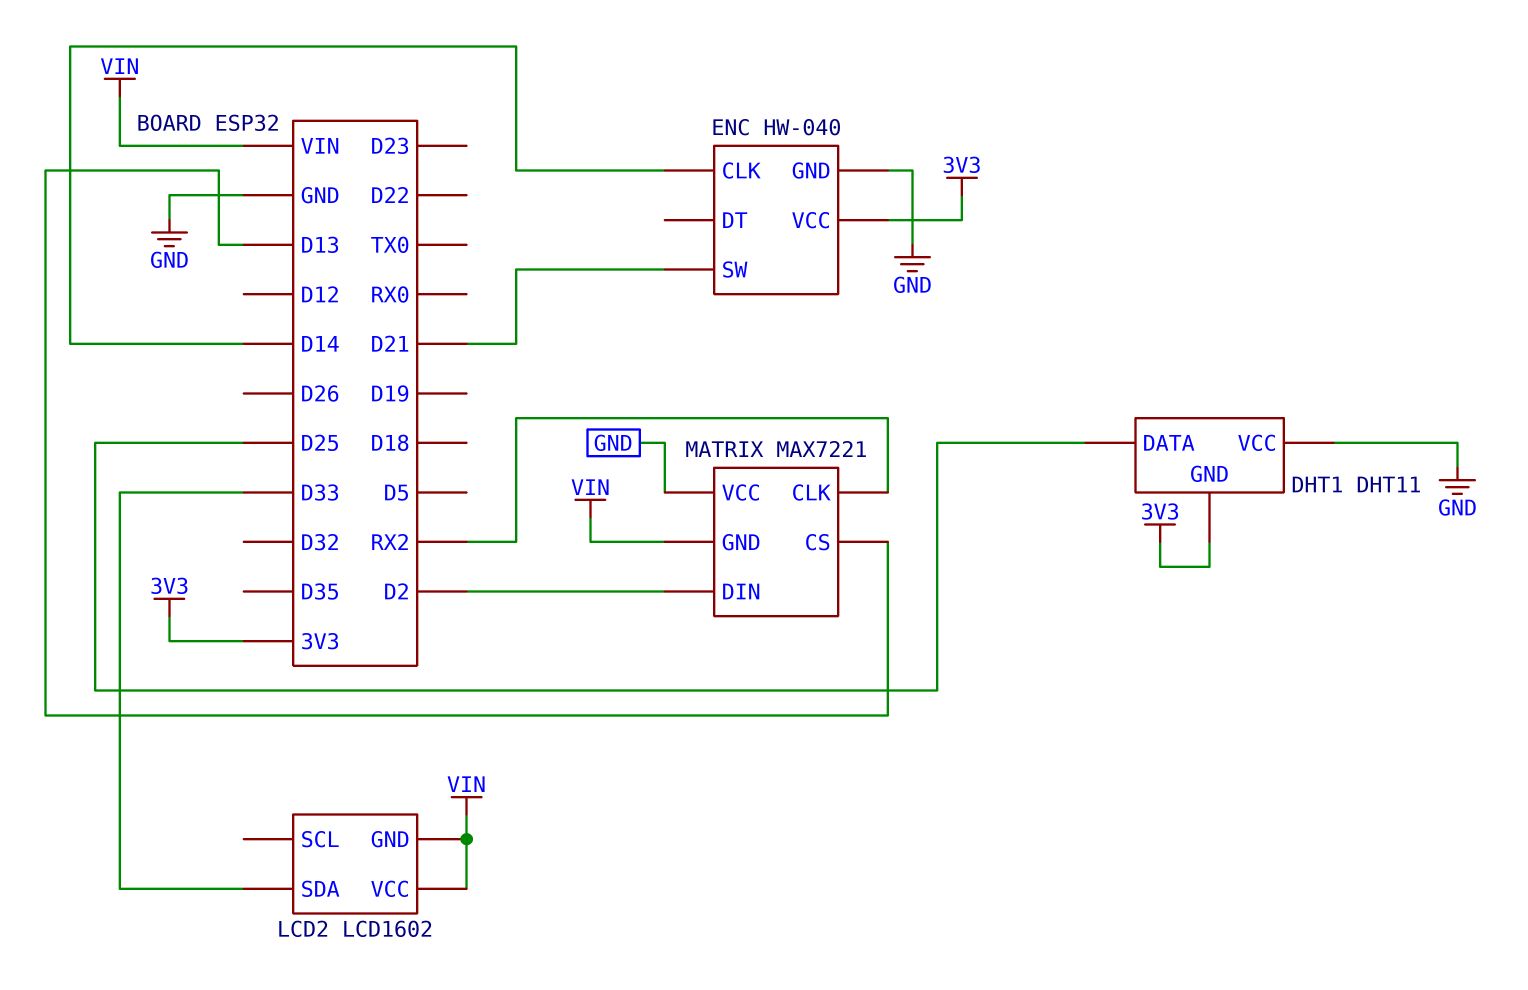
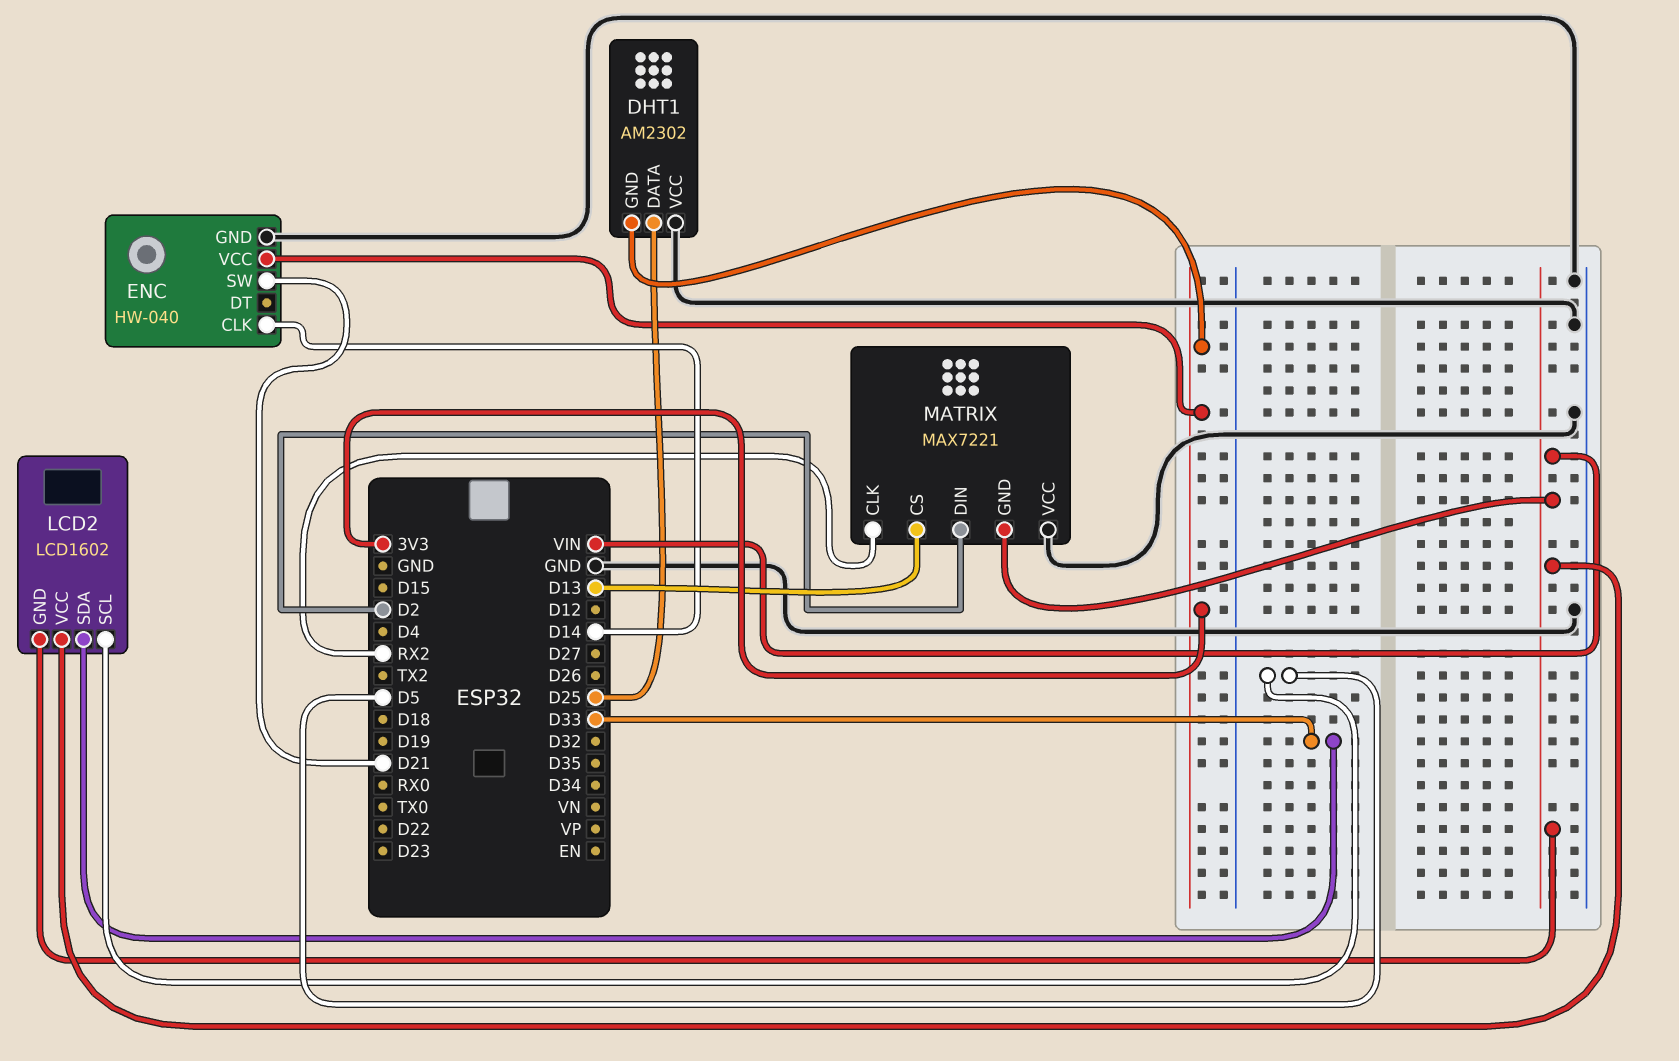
DHT1: DHT11 -> AM2302
LCD2 pin SCL: none -> D5

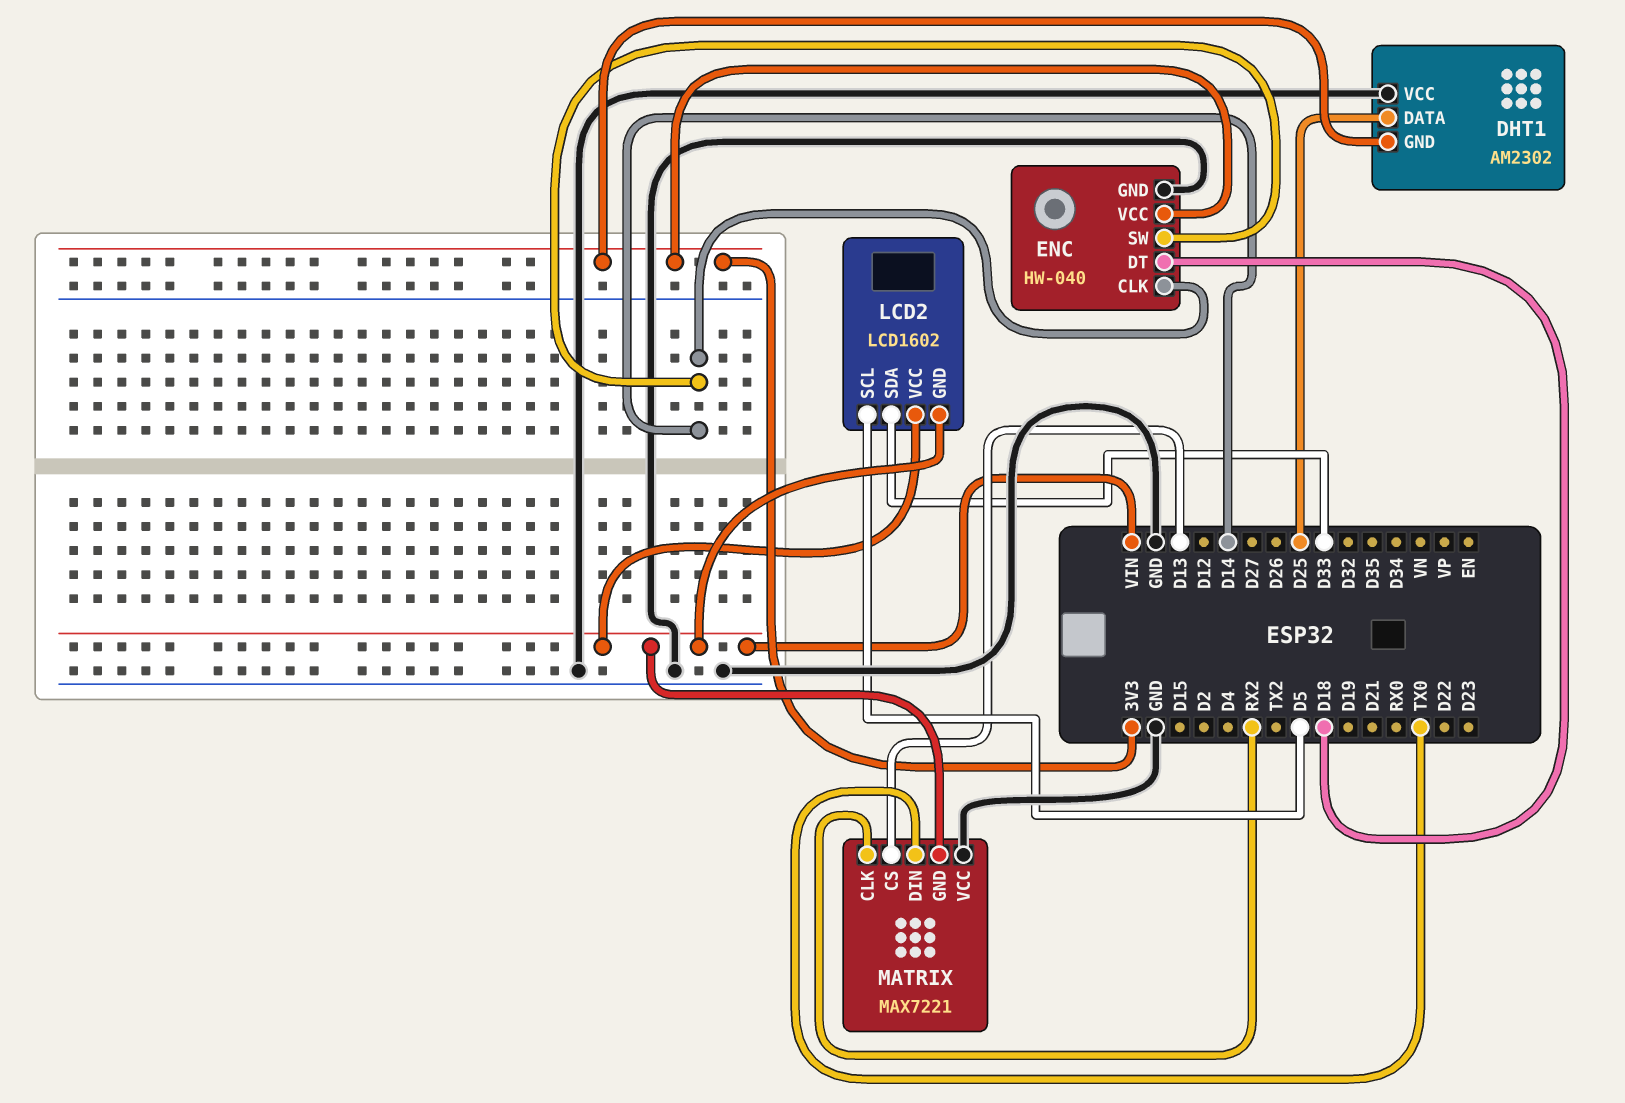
ENC pin DT: none -> D18
ENC pin SW: D21 -> D14
MATRIX pin DIN: D2 -> TX0

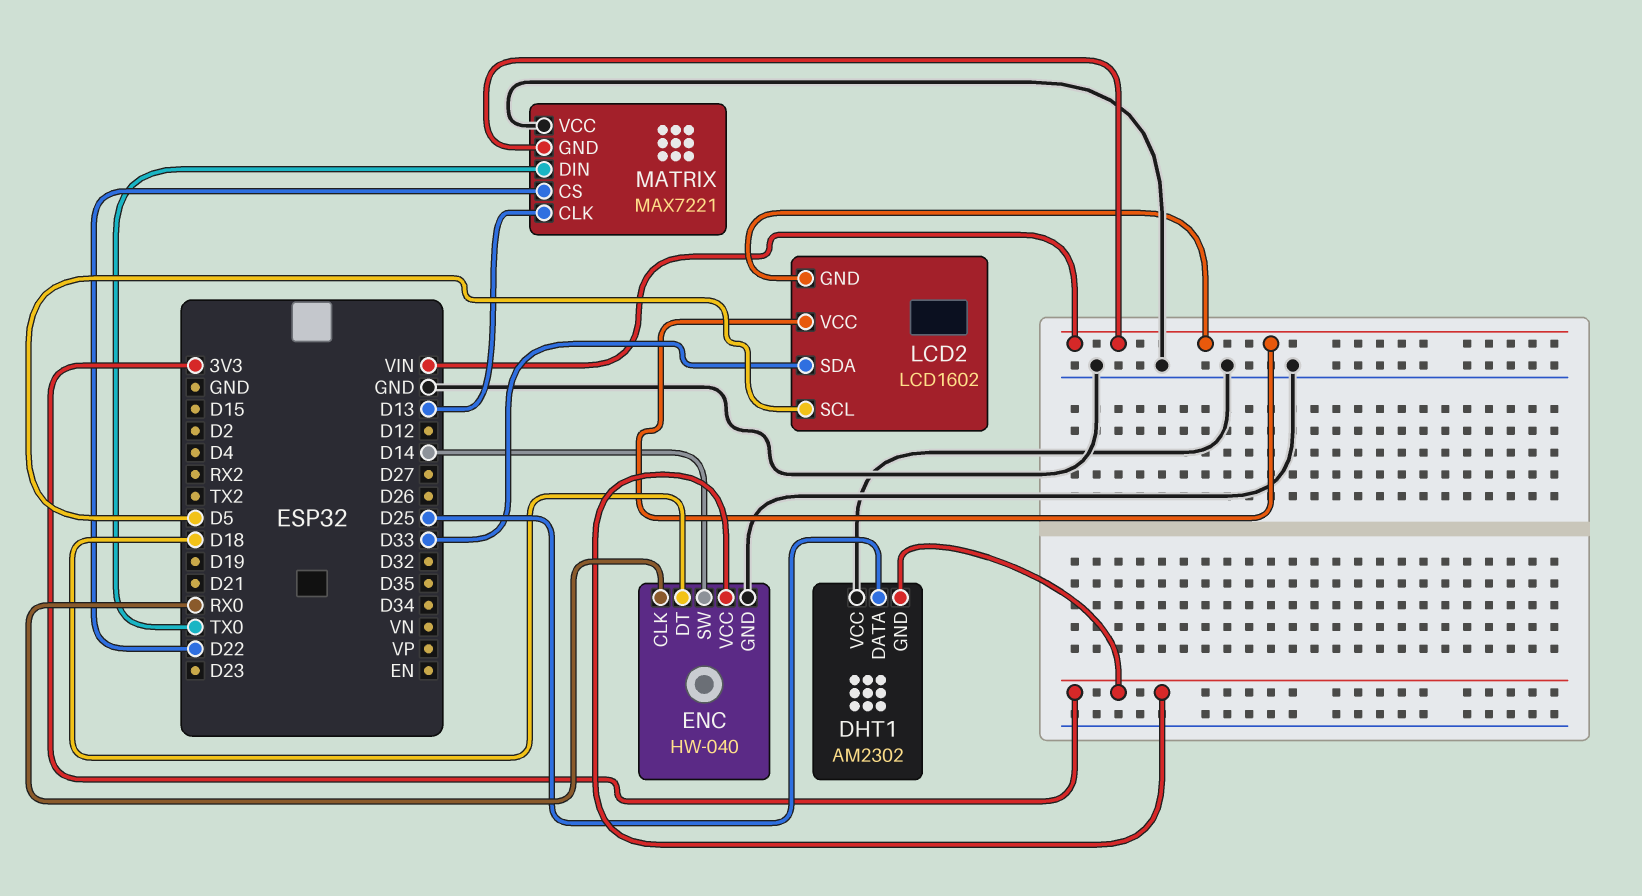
ENC pin CLK: D14 -> RX0
MATRIX pin CLK: RX2 -> D13
MATRIX pin CS: D13 -> D22

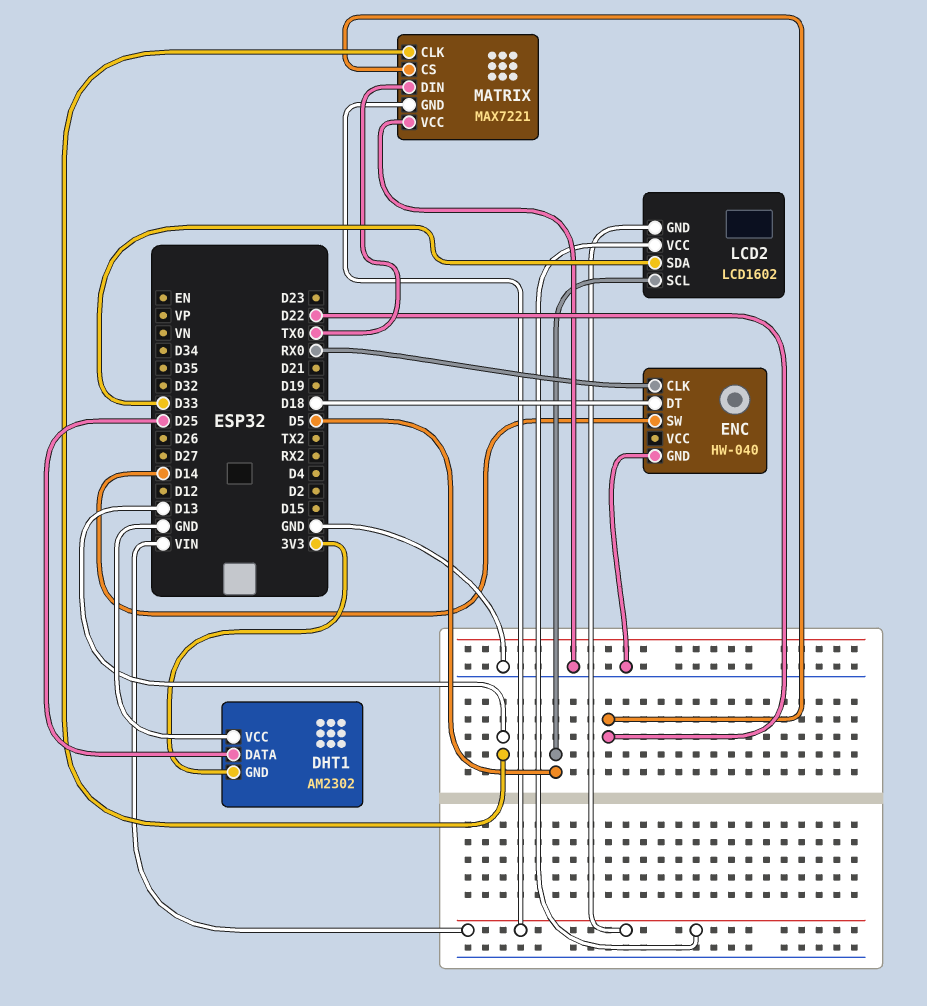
ENC pin VCC: 3V3 -> none

